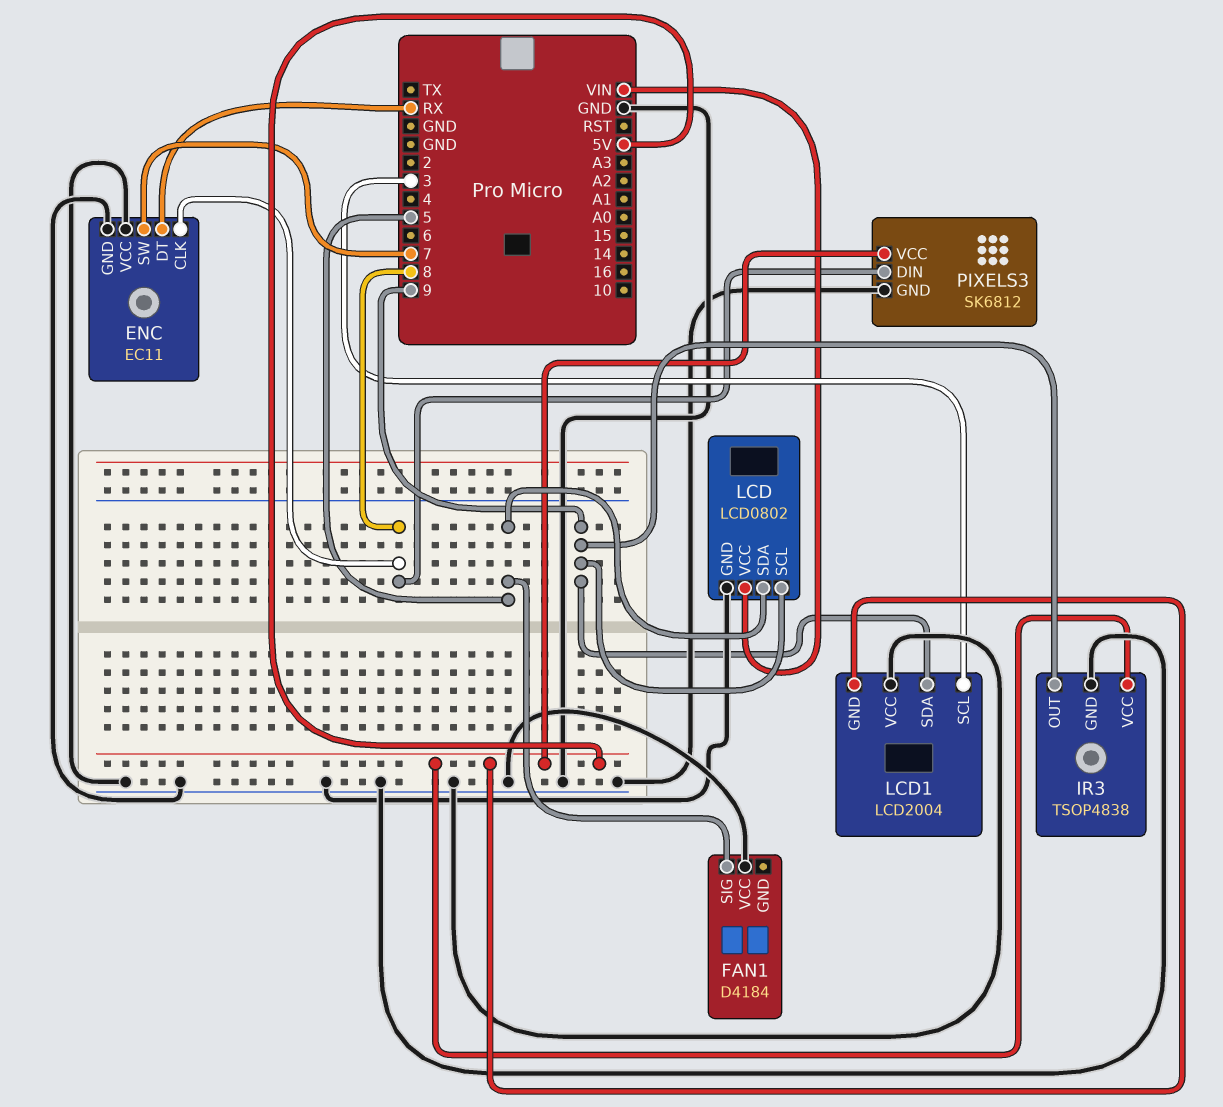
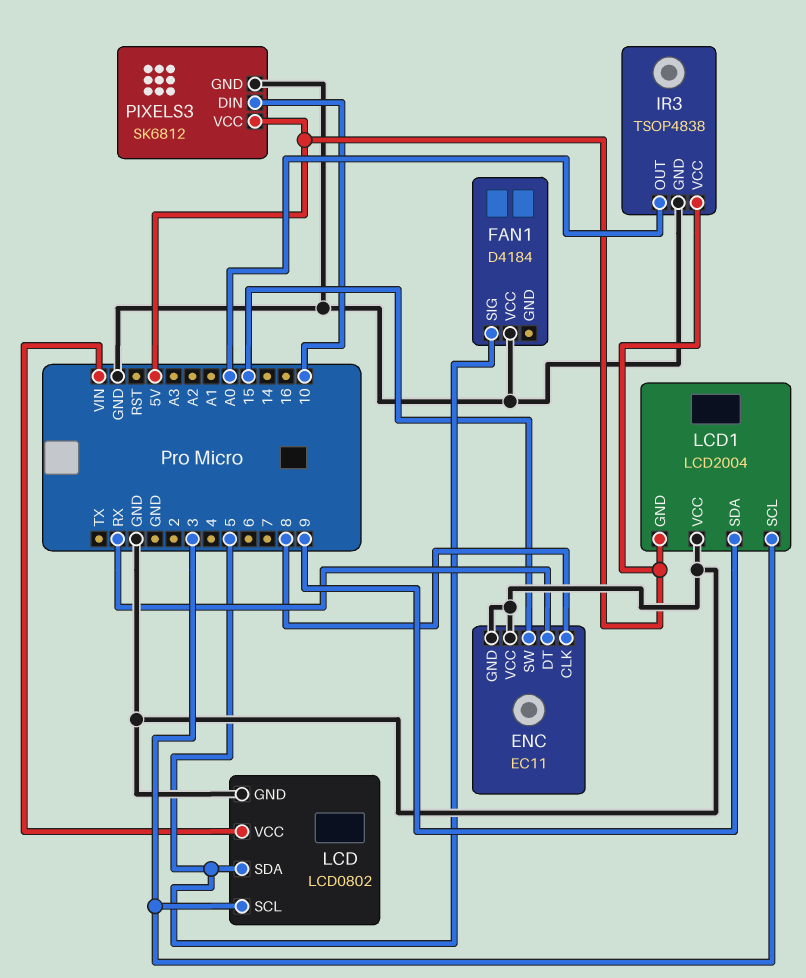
ENC pin SW: 7 -> 15
IR3 pin OUT: 9 -> A0
LCD pin SCL: 9 -> 3
PIXELS3 pin DIN: 8 -> 10

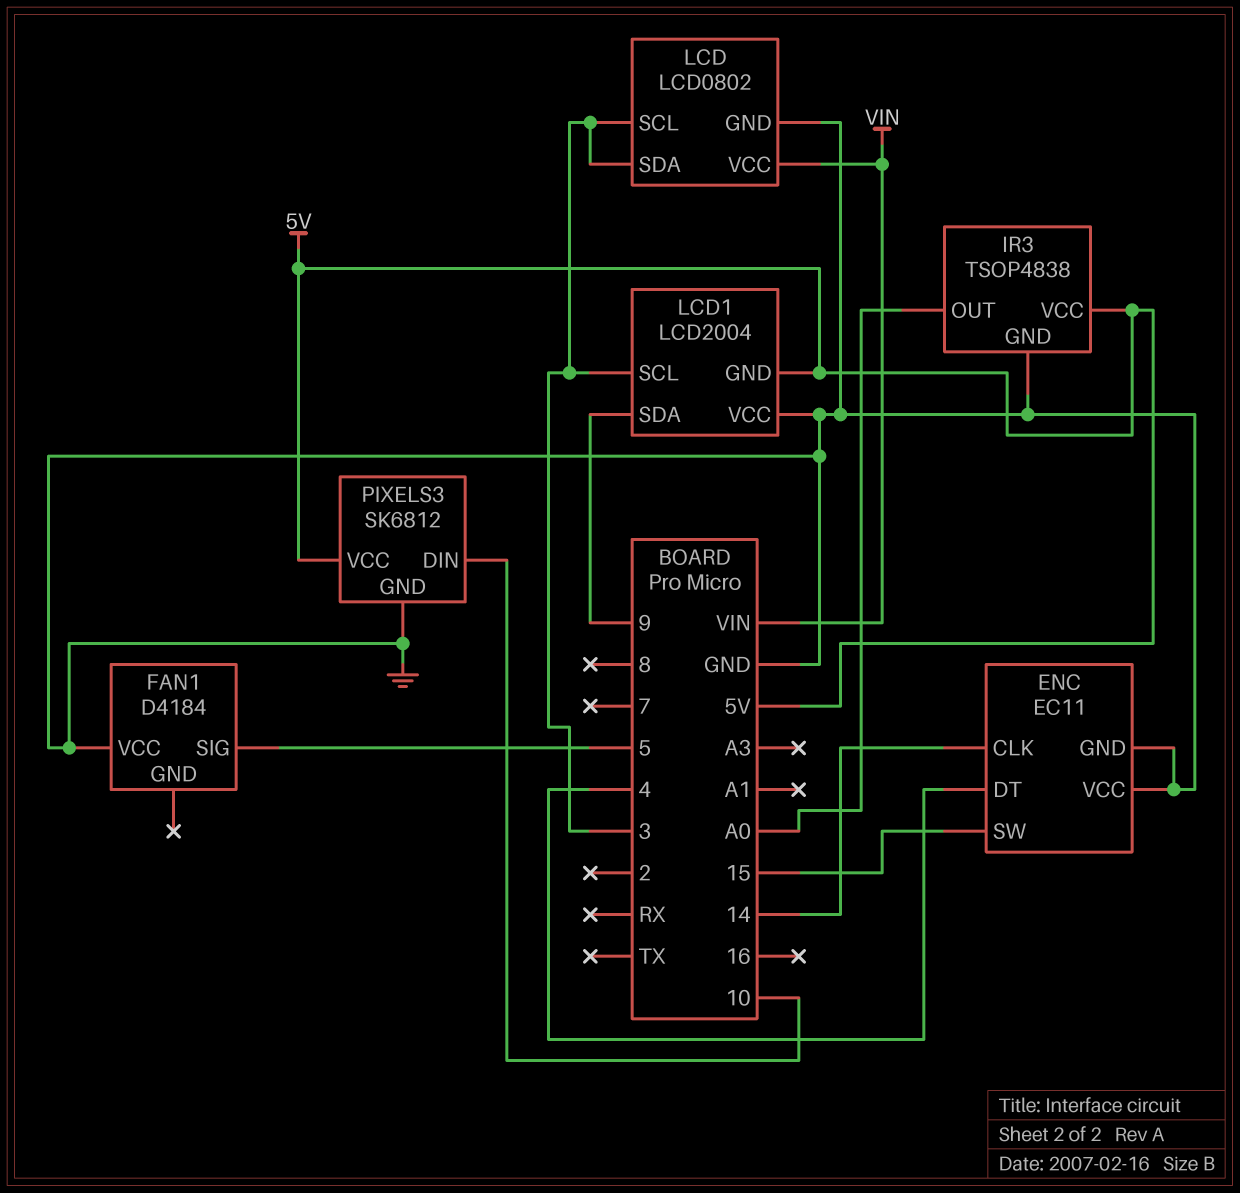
ENC pin CLK: 8 -> 14
ENC pin DT: RX -> 4
LCD pin SDA: 5 -> 3

